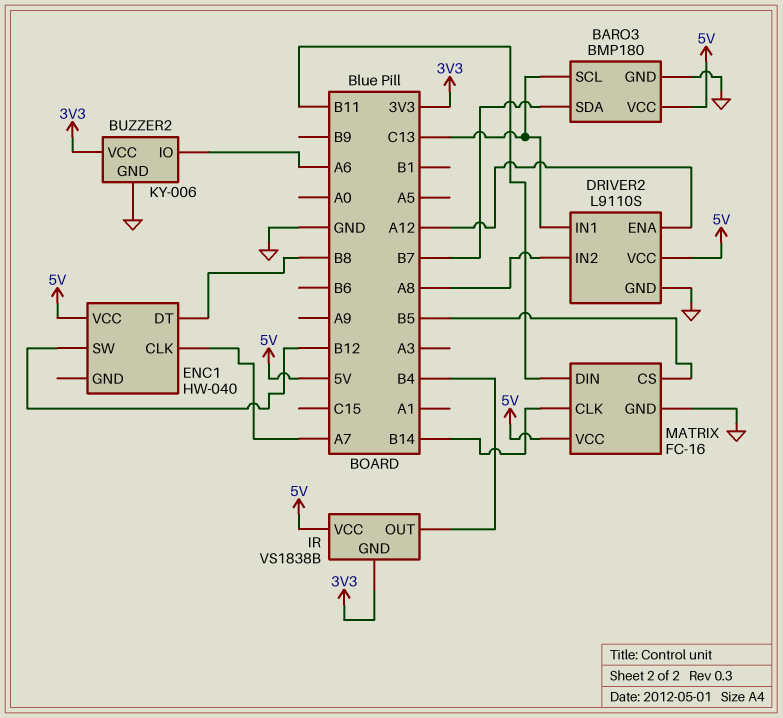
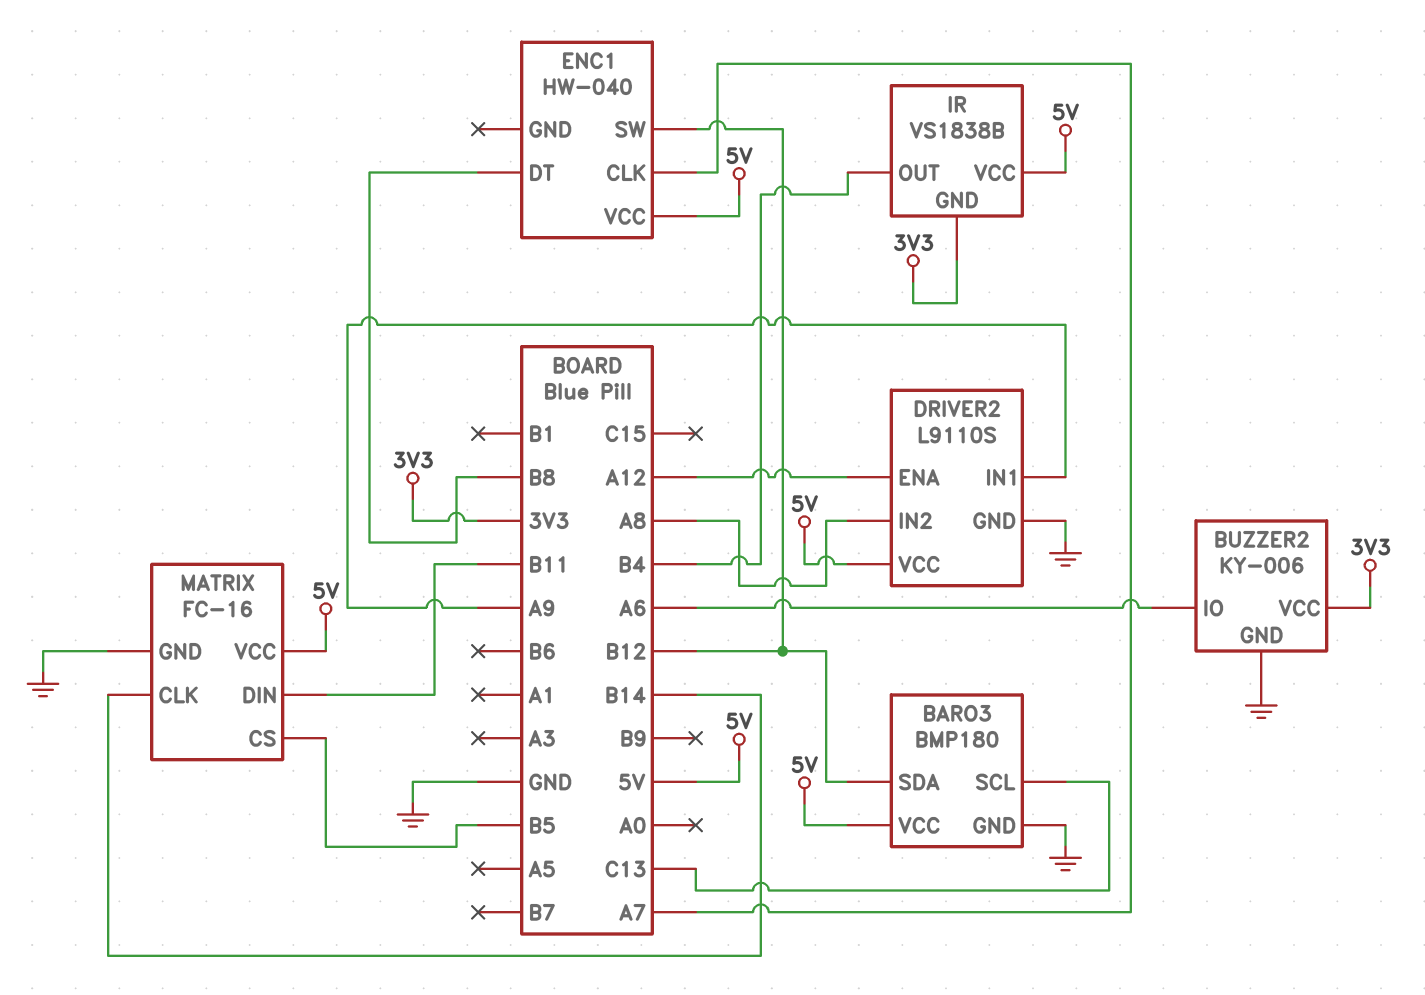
BARO3 pin SDA: B7 -> B12
DRIVER2 pin IN1: C13 -> A9

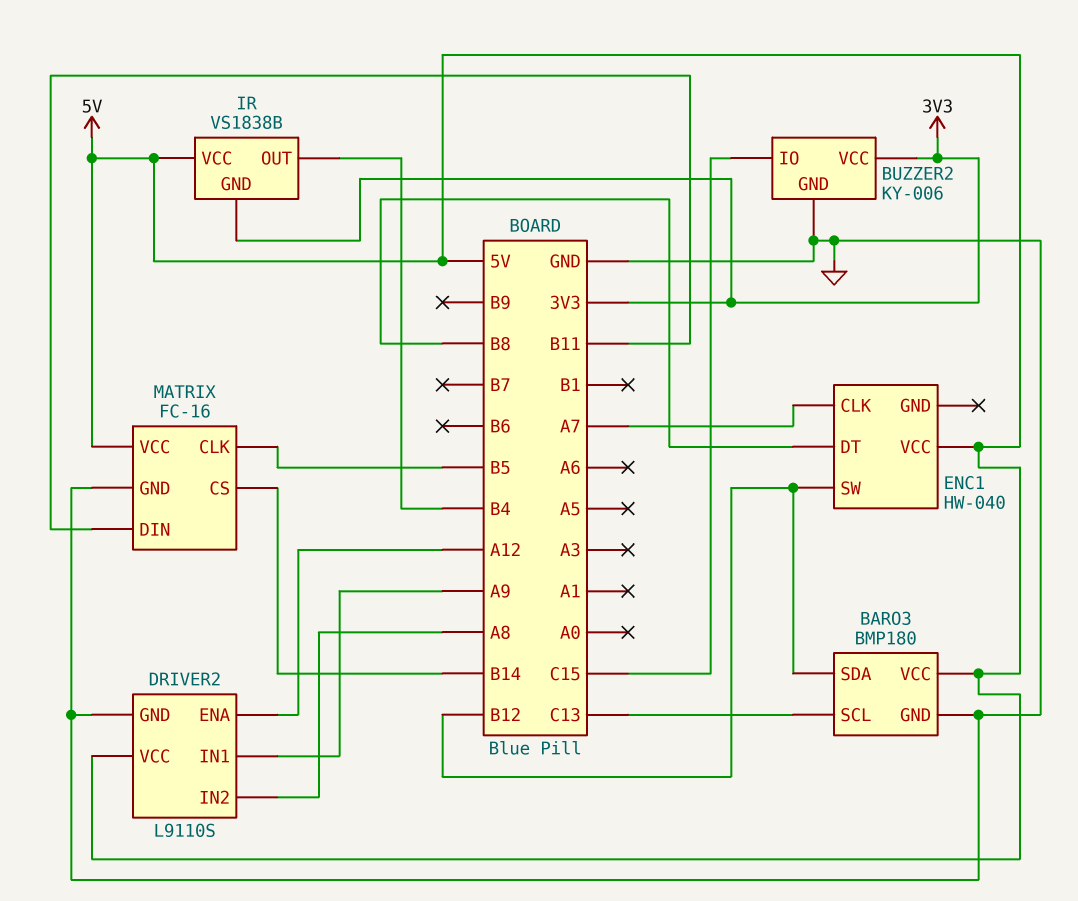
BUZZER2 pin IO: A6 -> C15
MATRIX pin CLK: B14 -> B5
MATRIX pin CS: B5 -> B14

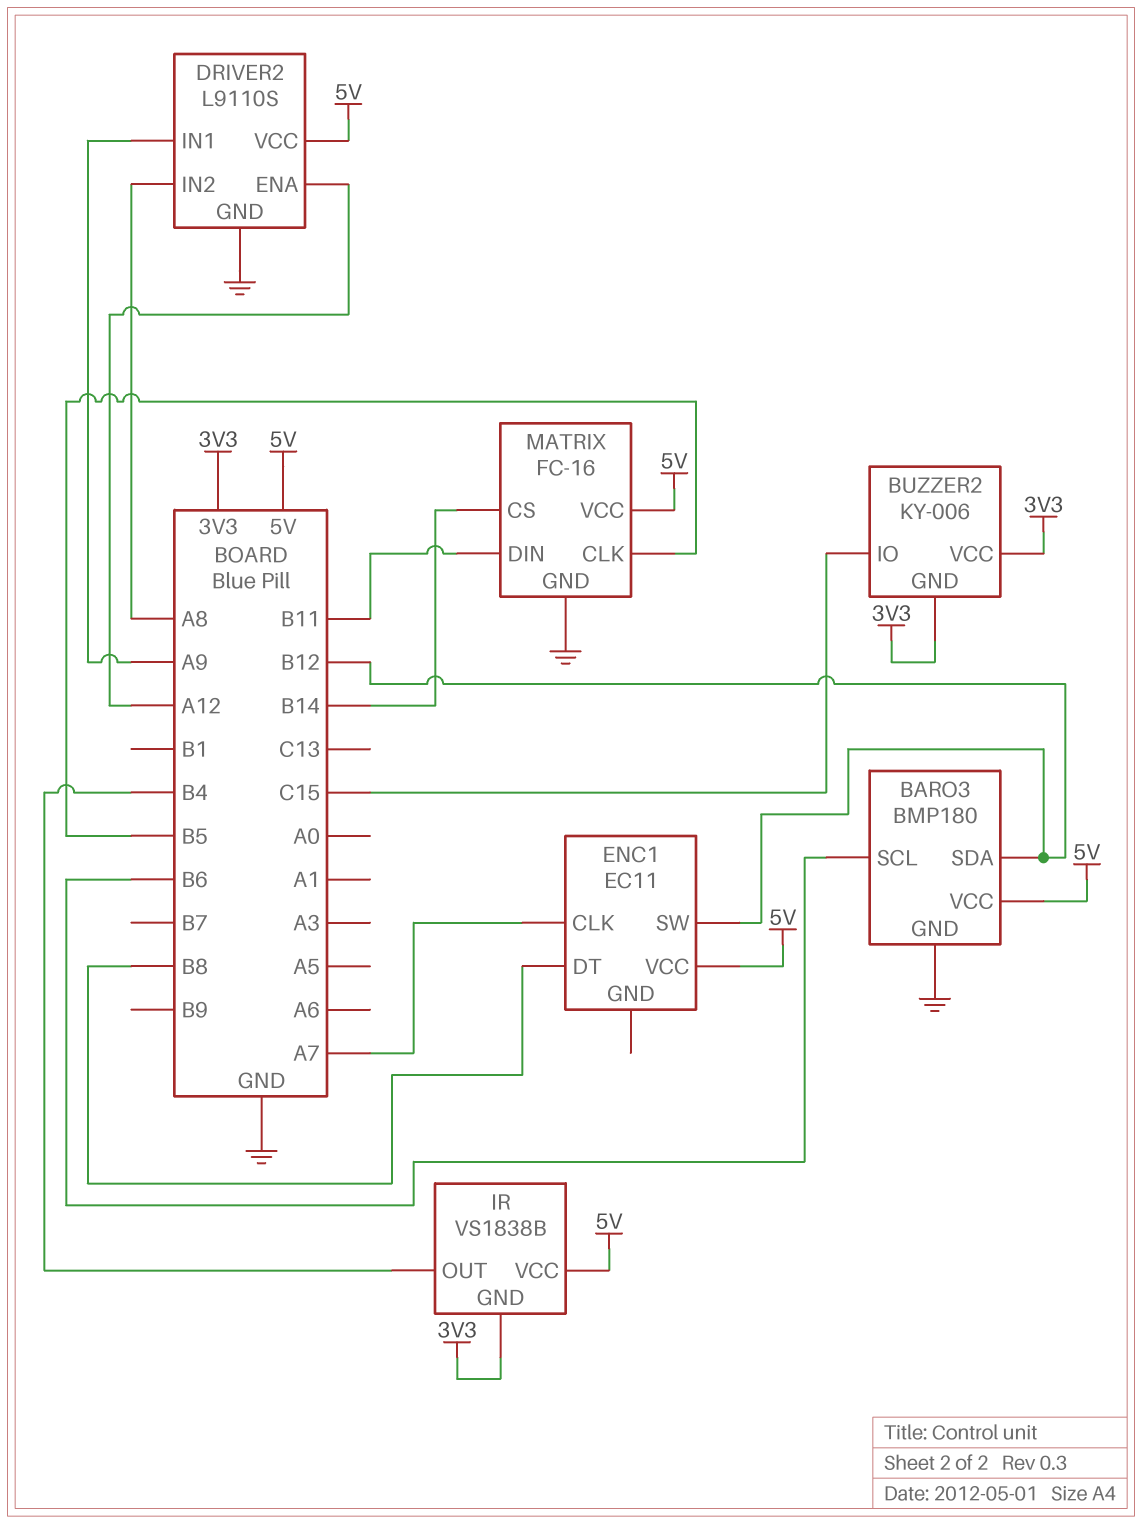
BARO3 pin SCL: C13 -> B6
BUZZER2 pin GND: GND -> 3V3
ENC1: HW-040 -> EC11

